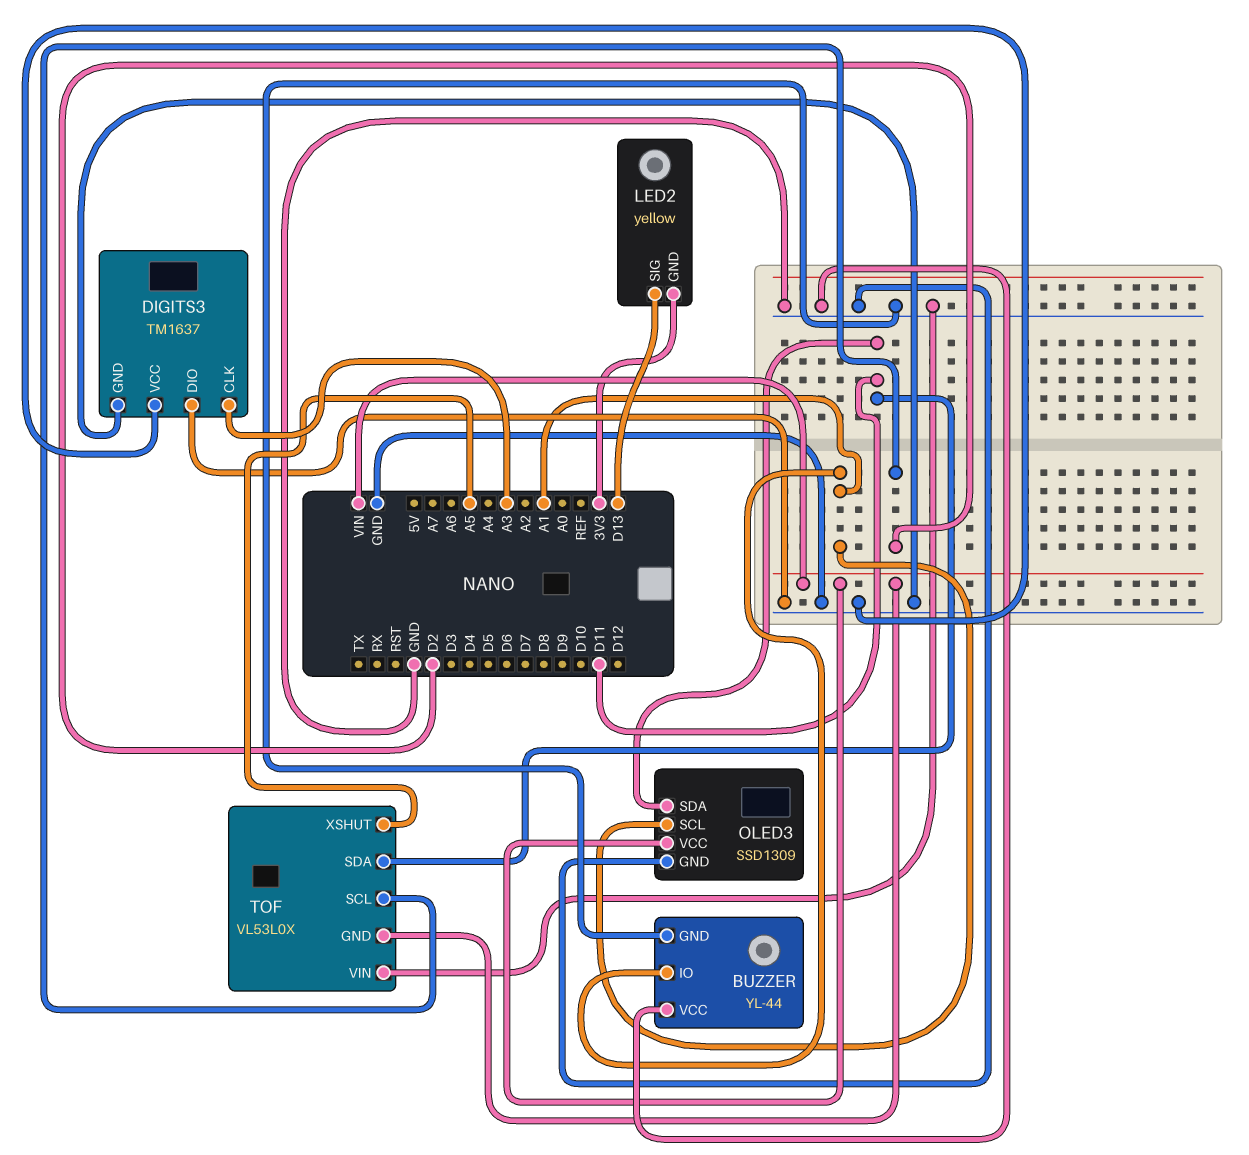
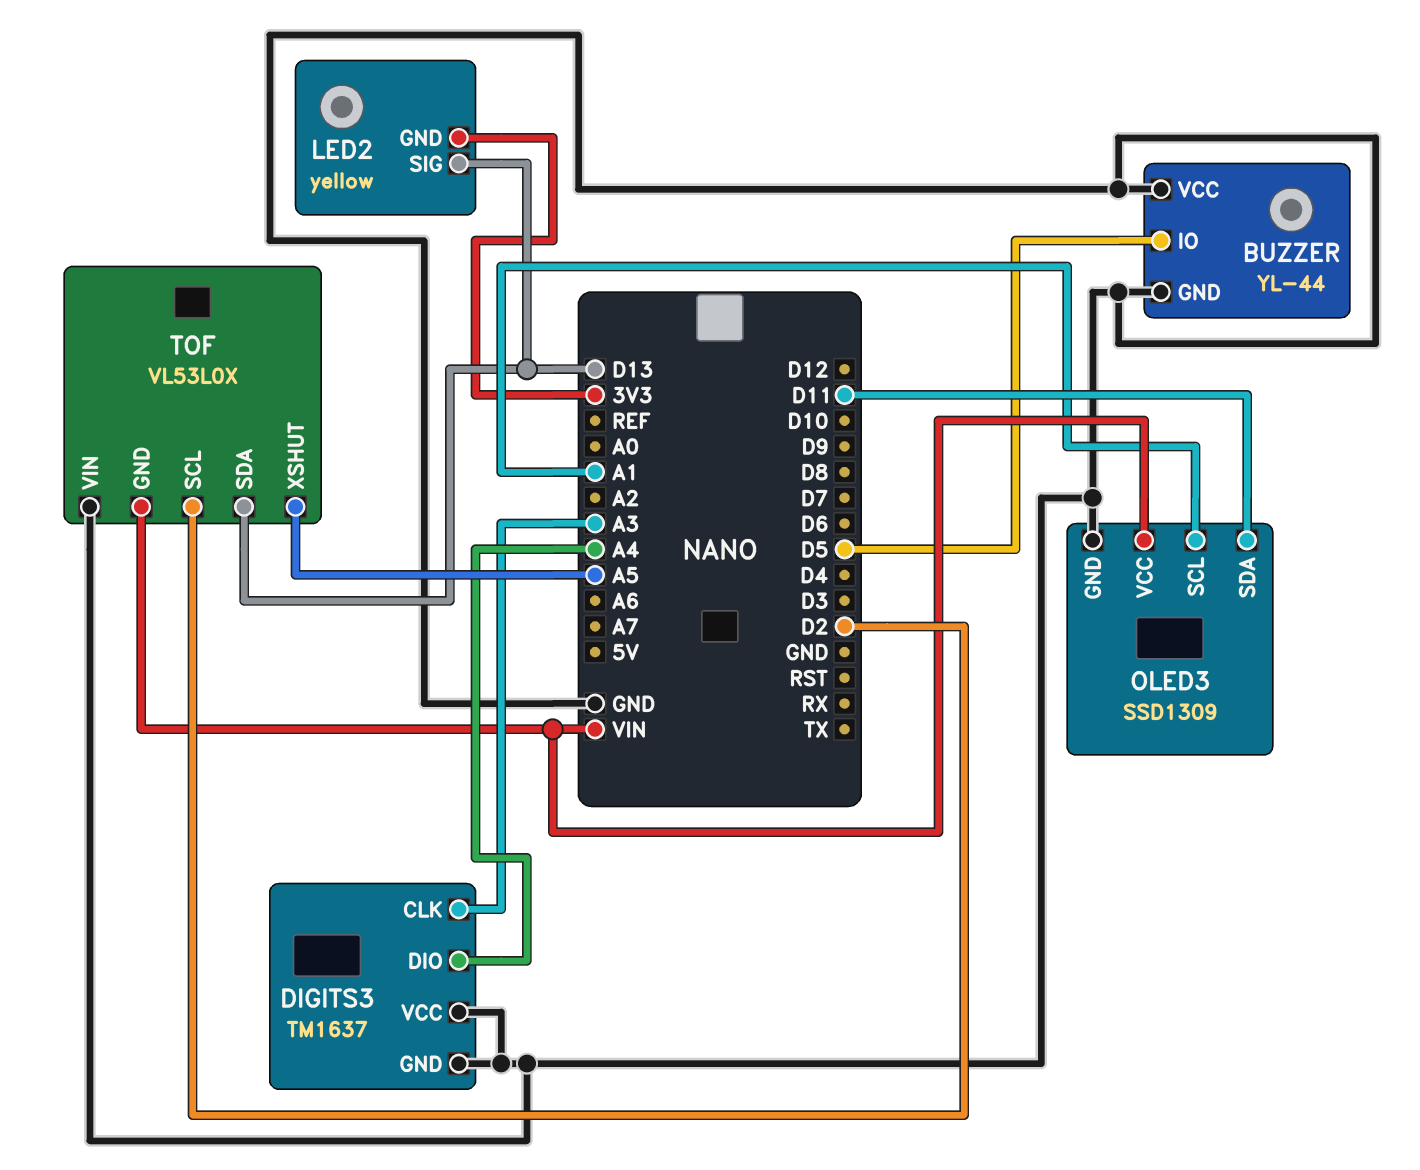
BUZZER pin IO: A1 -> D5
DIGITS3 pin DIO: GND -> A4
TOF pin SDA: D11 -> D13

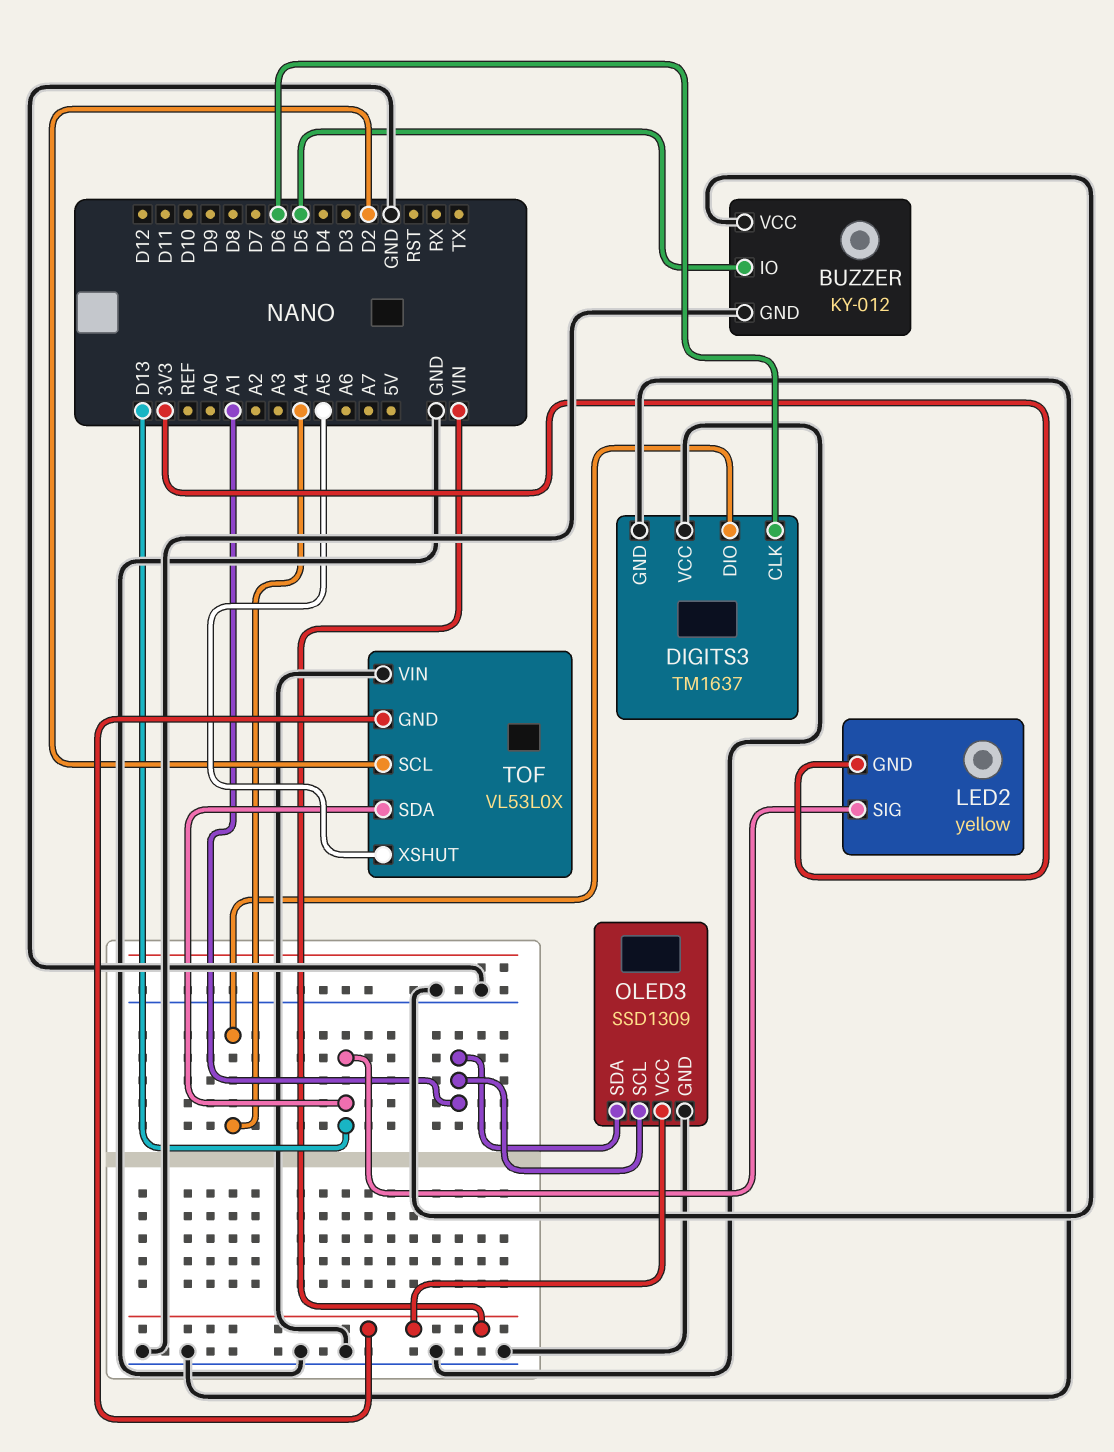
BUZZER: YL-44 -> KY-012
DIGITS3 pin CLK: A3 -> D6
OLED3 pin SDA: D11 -> A1

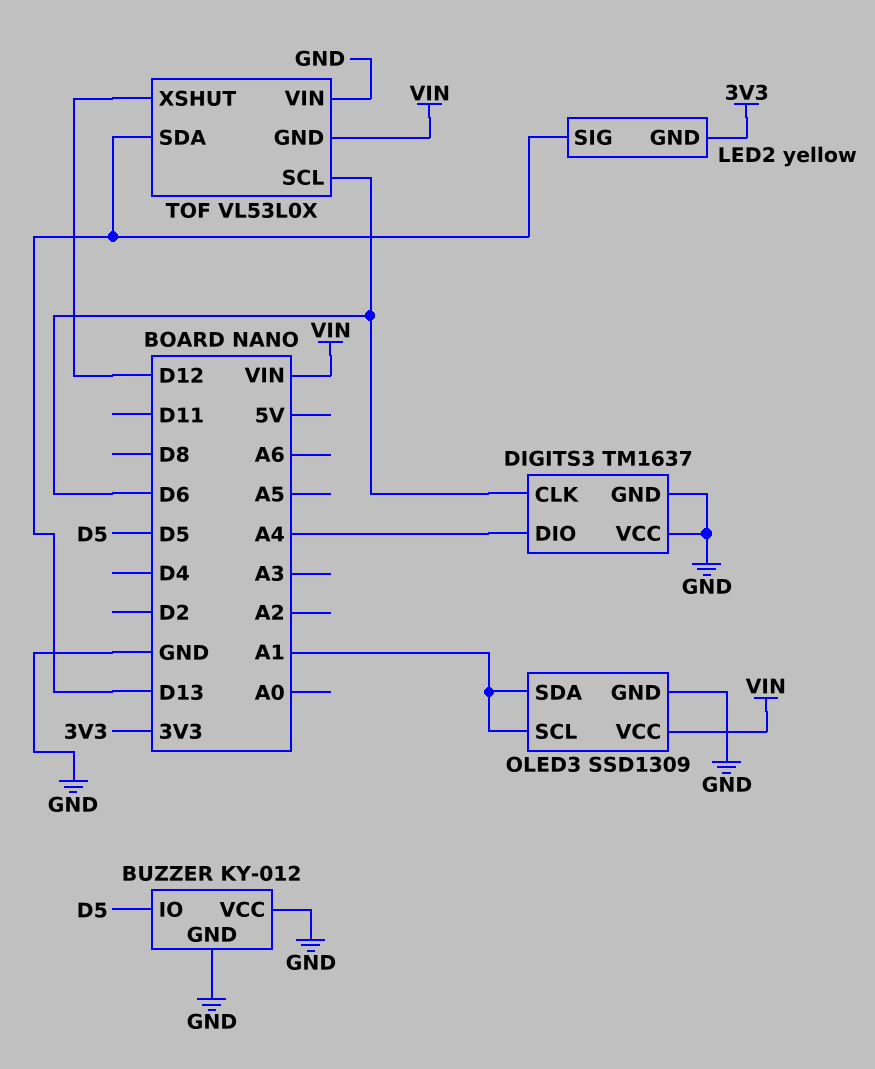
TOF pin SCL: D2 -> D6
TOF pin XSHUT: A5 -> D12

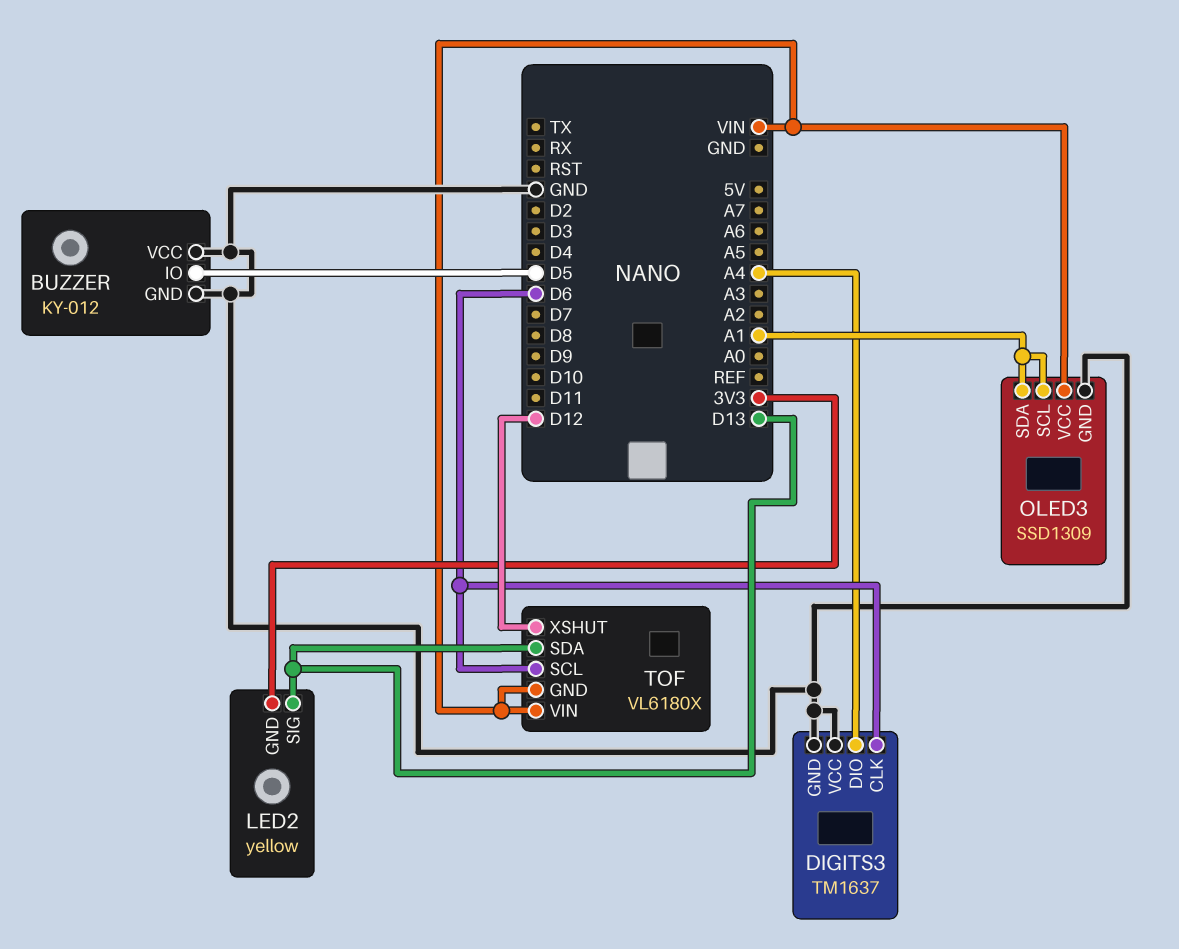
TOF: VL53L0X -> VL6180X
TOF pin VIN: GND -> VIN

